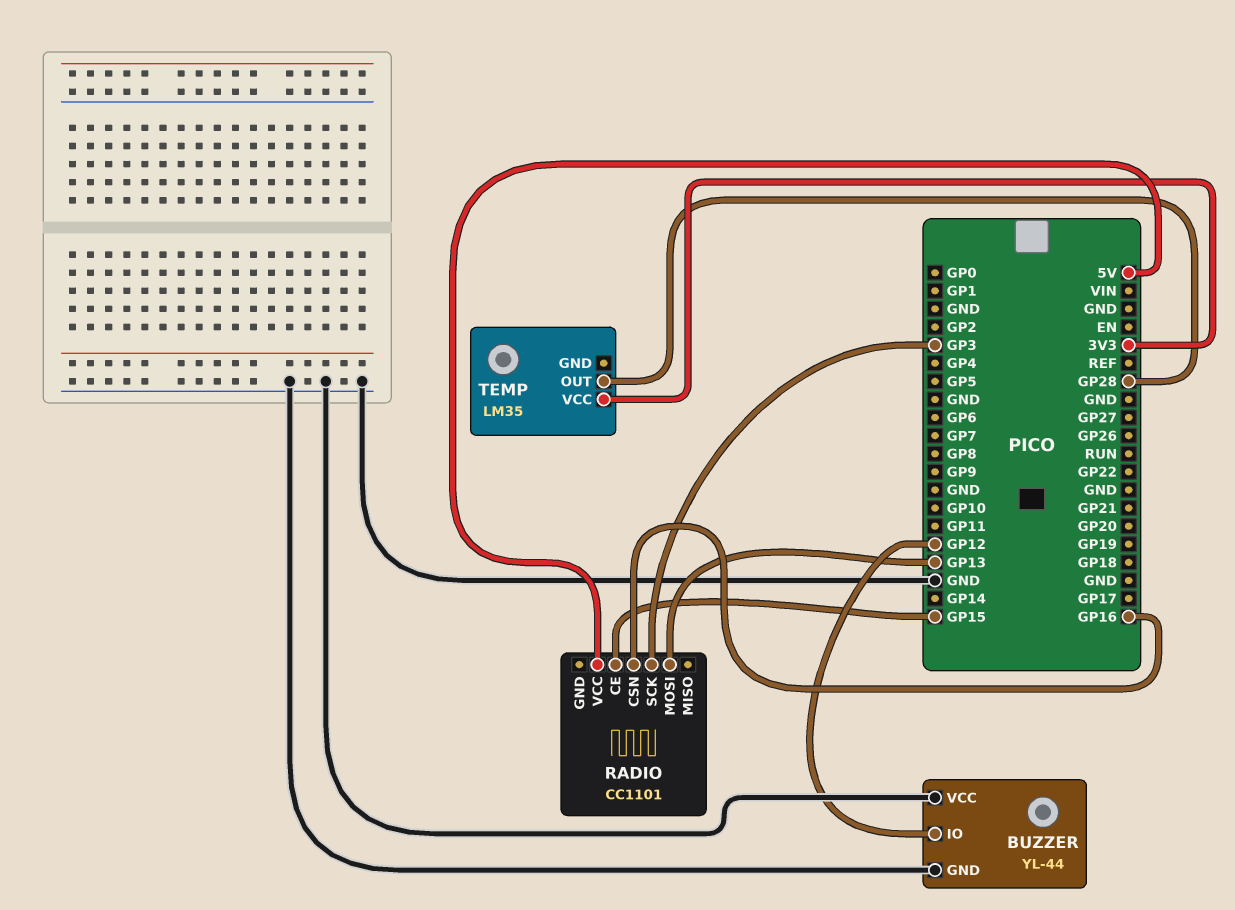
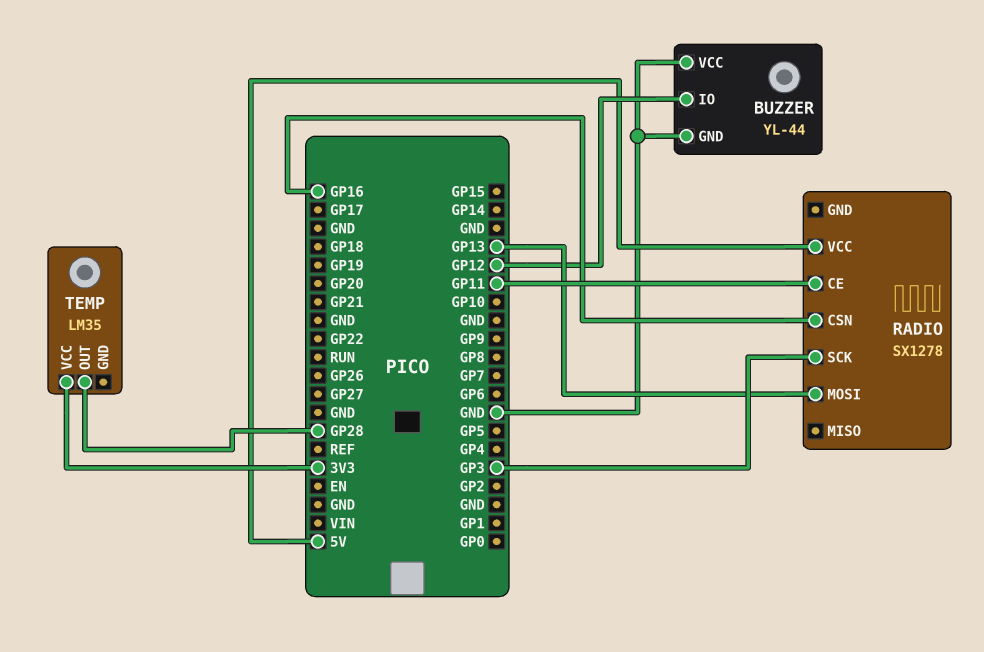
RADIO: CC1101 -> SX1278
RADIO pin CE: GP15 -> GP11

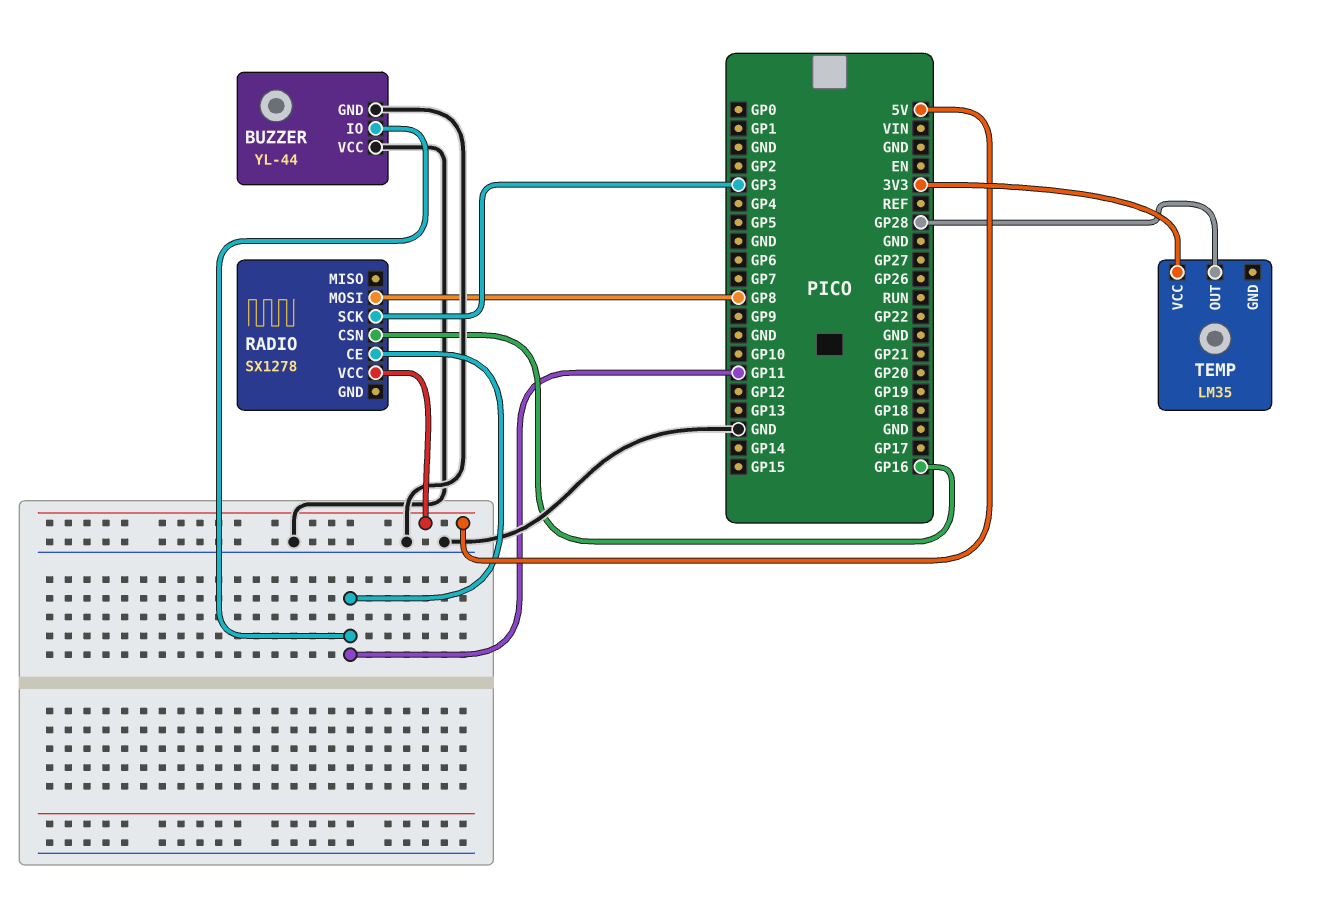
BUZZER pin IO: GP12 -> GP11
RADIO pin MOSI: GP13 -> GP8

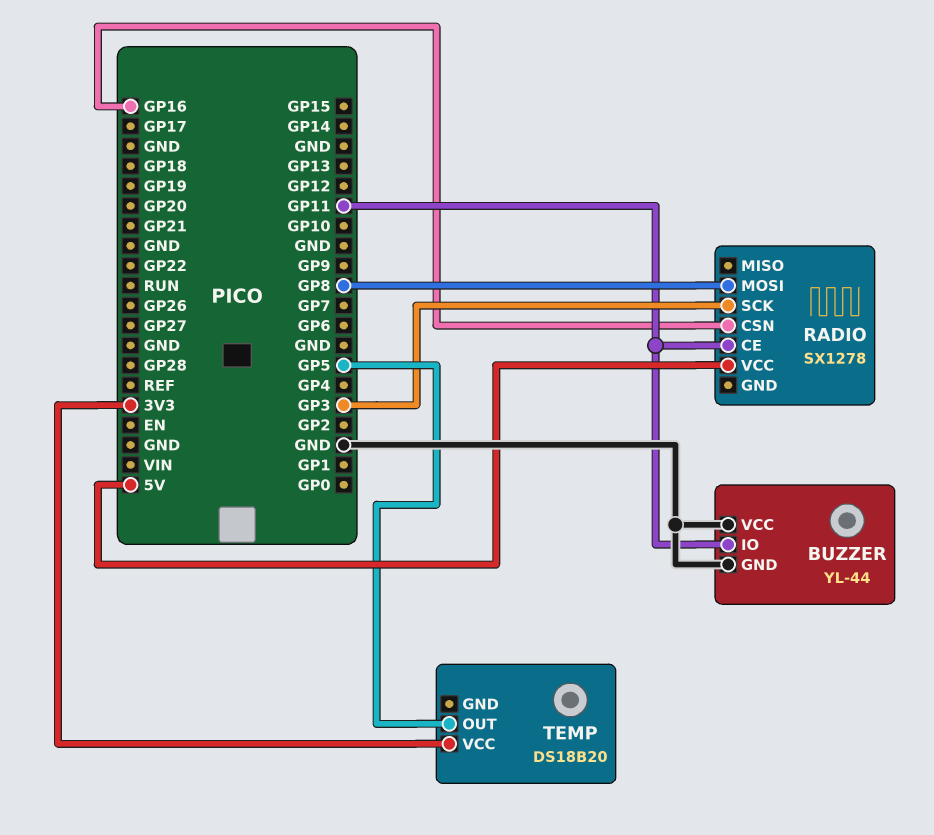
TEMP: LM35 -> DS18B20
TEMP pin OUT: GP28 -> GP5

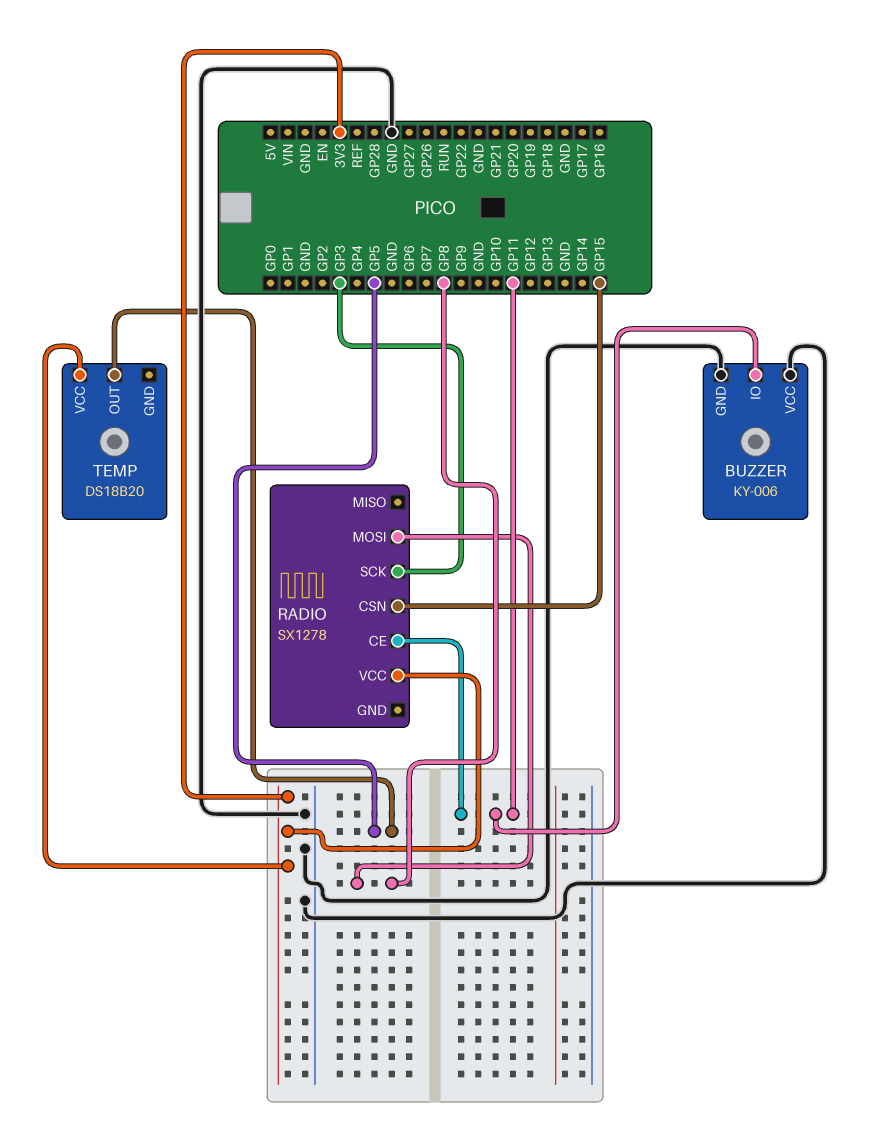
BUZZER: YL-44 -> KY-006
RADIO pin CSN: GP16 -> GP15
RADIO pin VCC: 5V -> 3V3

